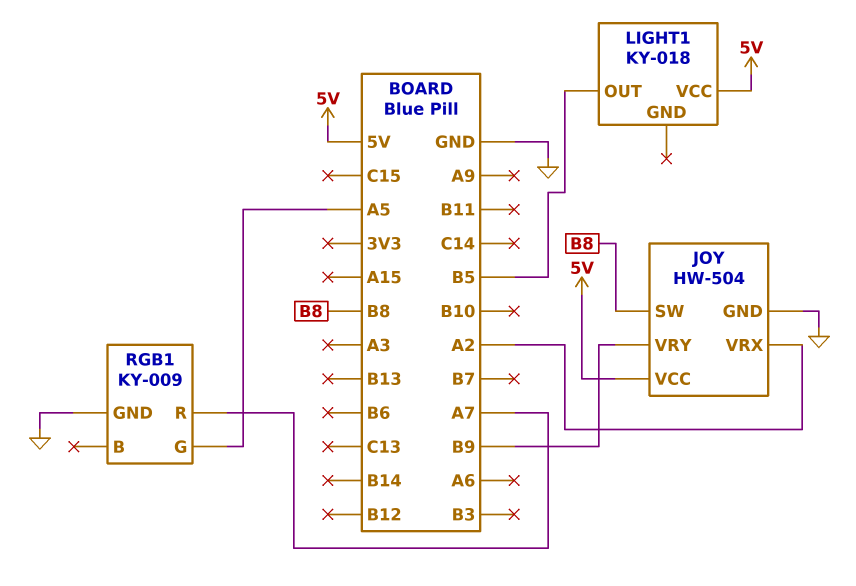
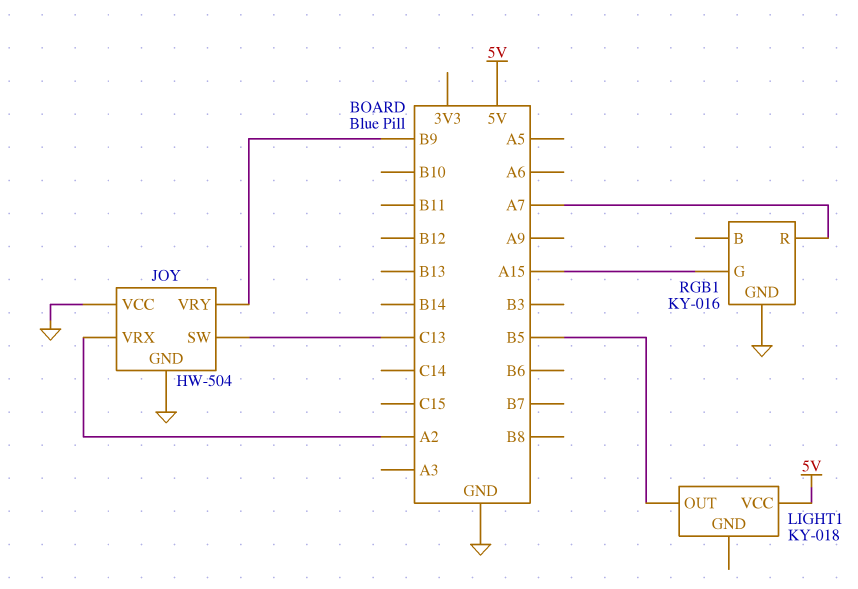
JOY pin SW: B8 -> C13
JOY pin VCC: 5V -> GND
RGB1: KY-009 -> KY-016
RGB1 pin G: A5 -> A15

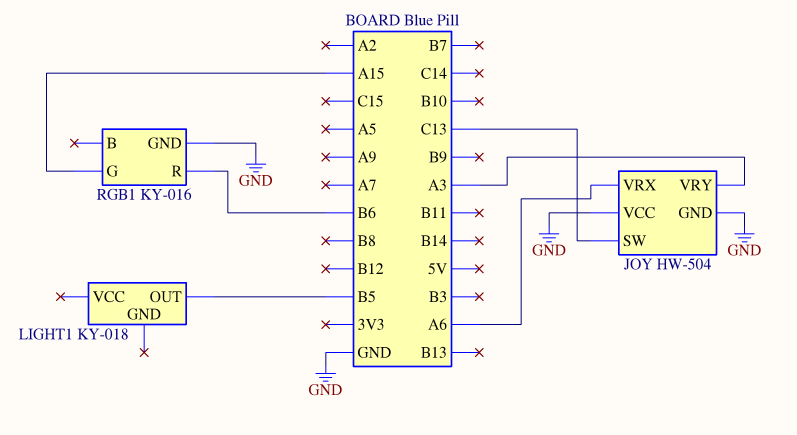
JOY pin VRX: A2 -> A6
JOY pin VRY: B9 -> A3
LIGHT1 pin VCC: 5V -> none
RGB1 pin R: A7 -> B6

